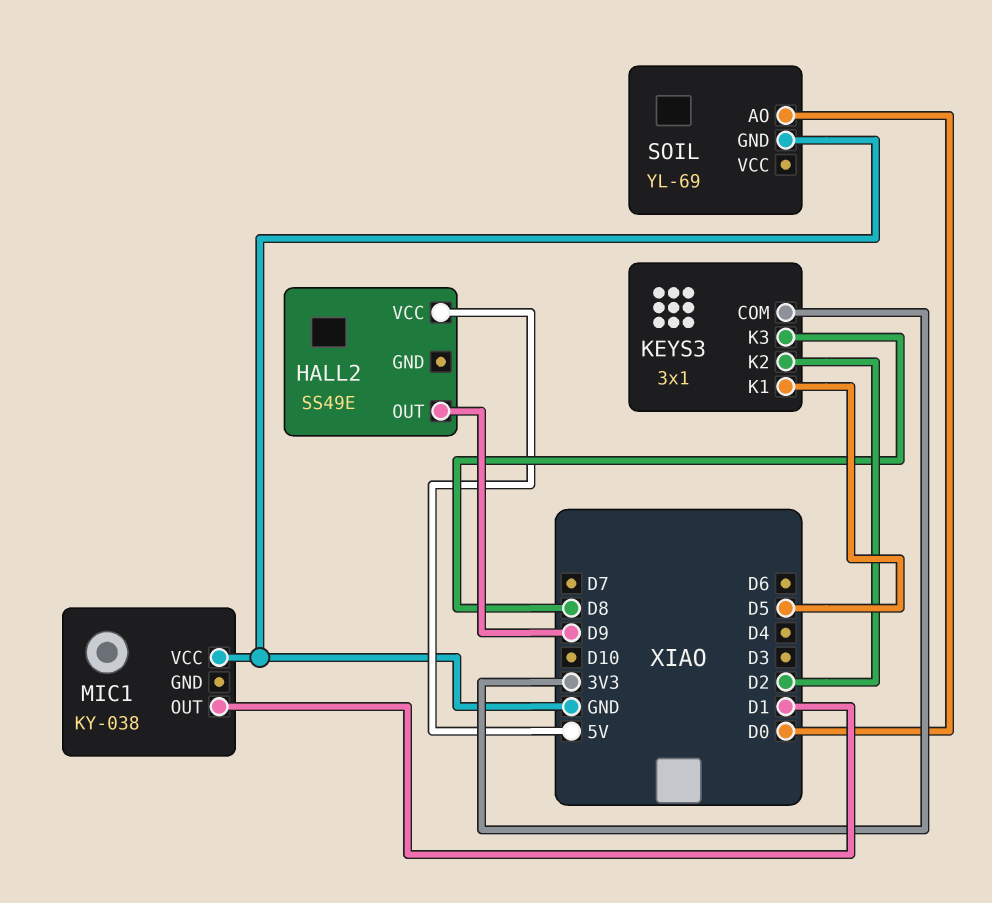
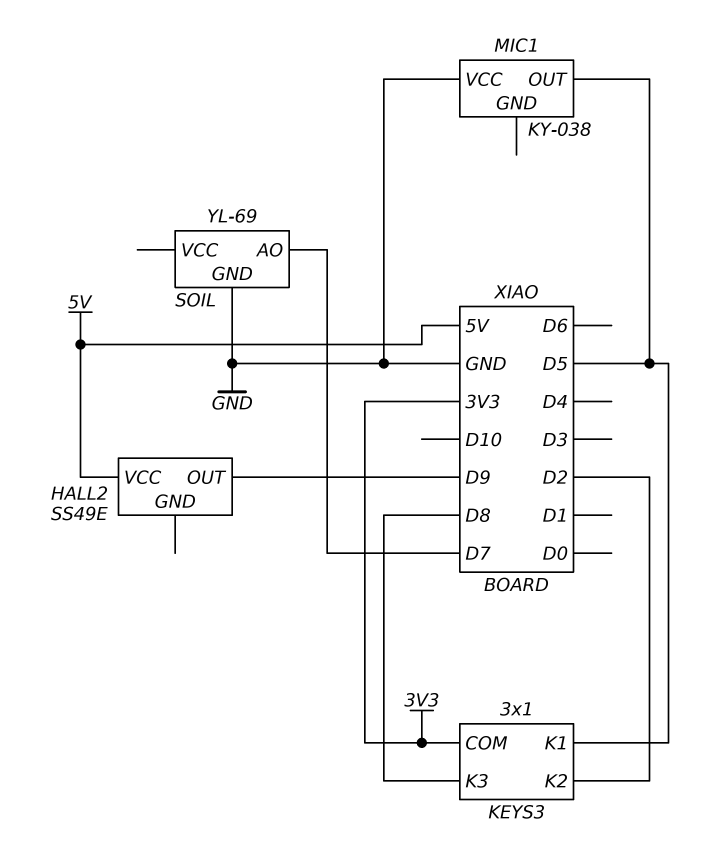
MIC1 pin OUT: D1 -> D5
SOIL pin AO: D0 -> D7

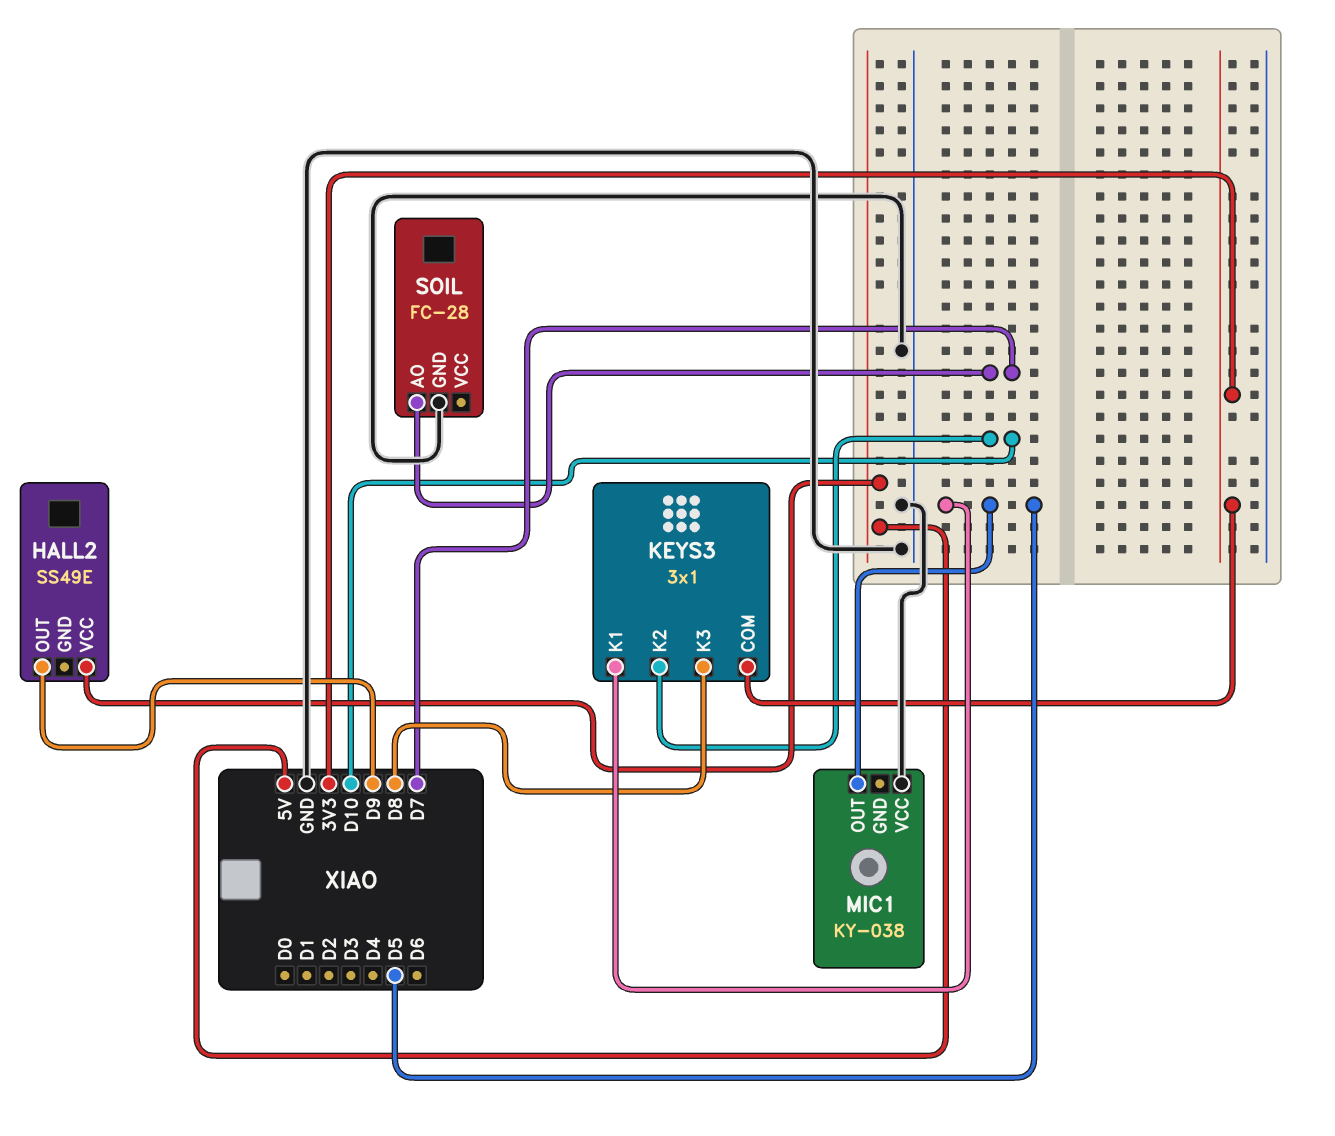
KEYS3 pin K2: D2 -> D10
SOIL: YL-69 -> FC-28

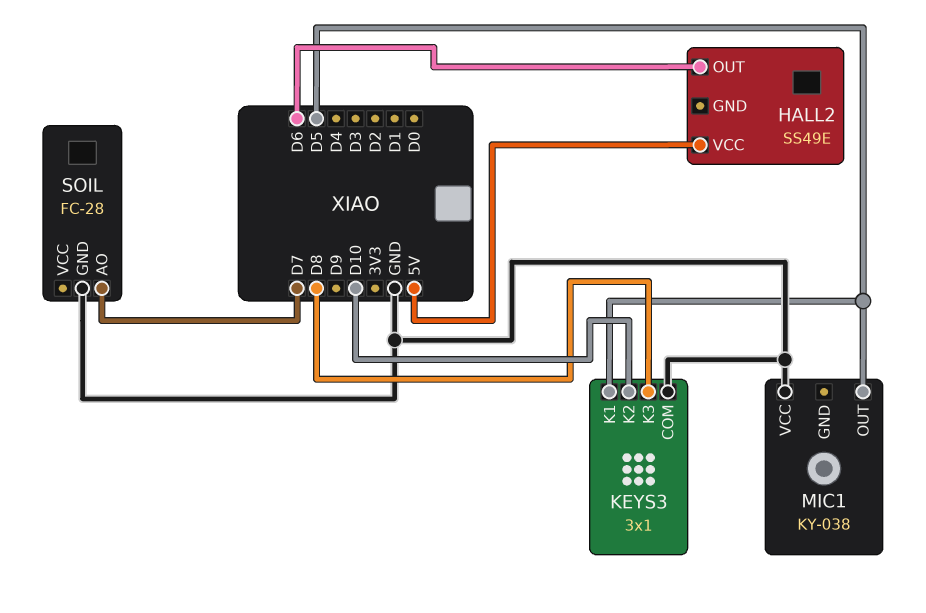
HALL2 pin OUT: D9 -> D6
KEYS3 pin COM: 3V3 -> GND

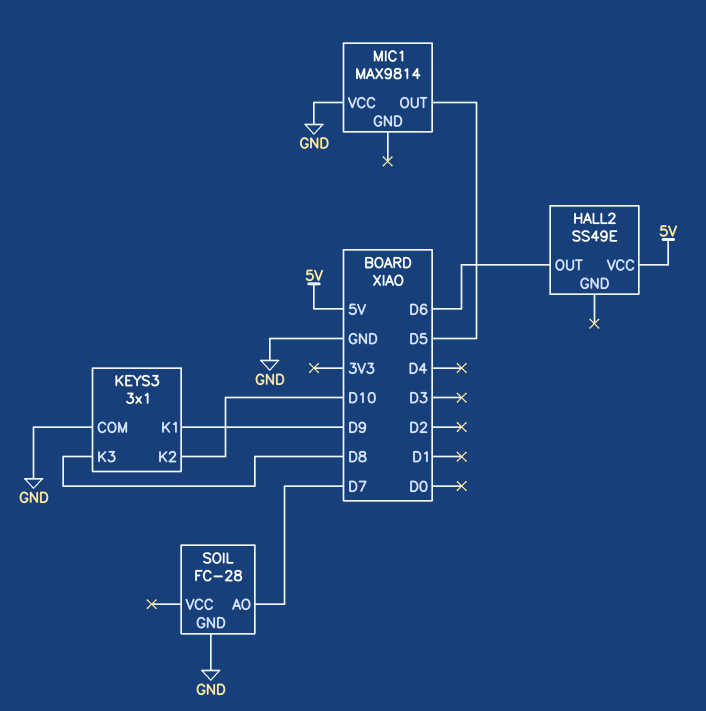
KEYS3 pin K1: D5 -> D9
MIC1: KY-038 -> MAX9814

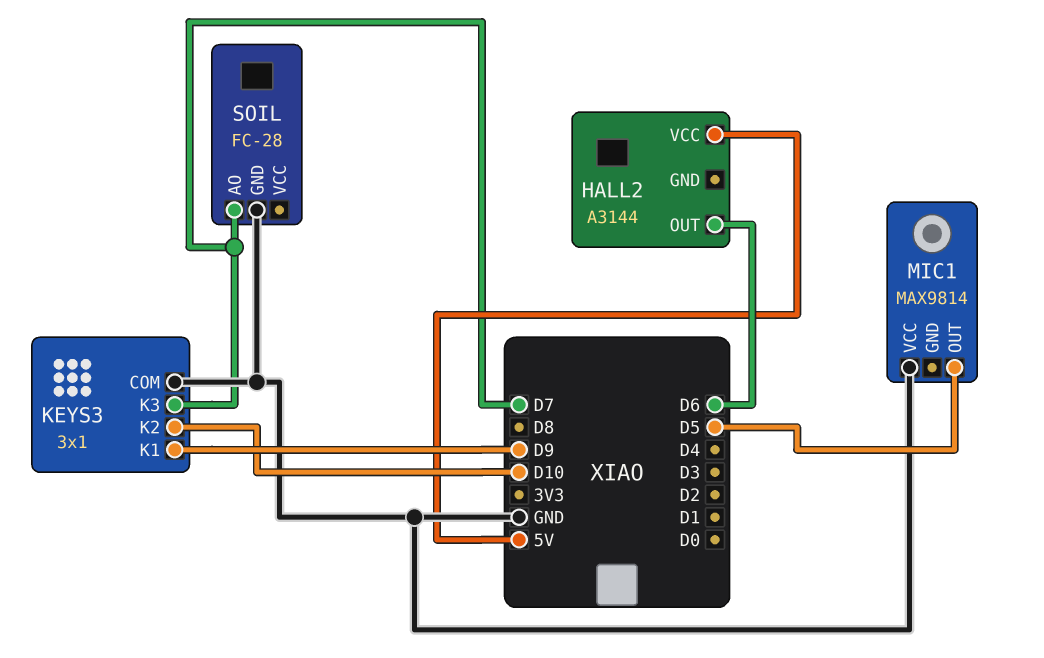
HALL2: SS49E -> A3144
KEYS3 pin K3: D8 -> D7

